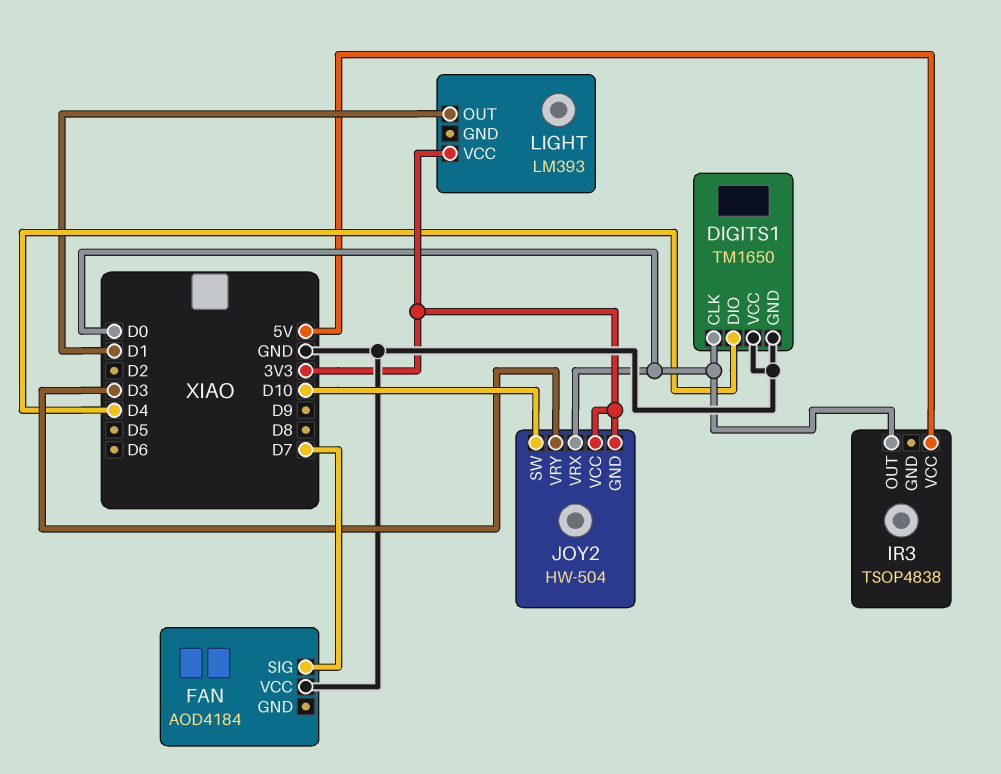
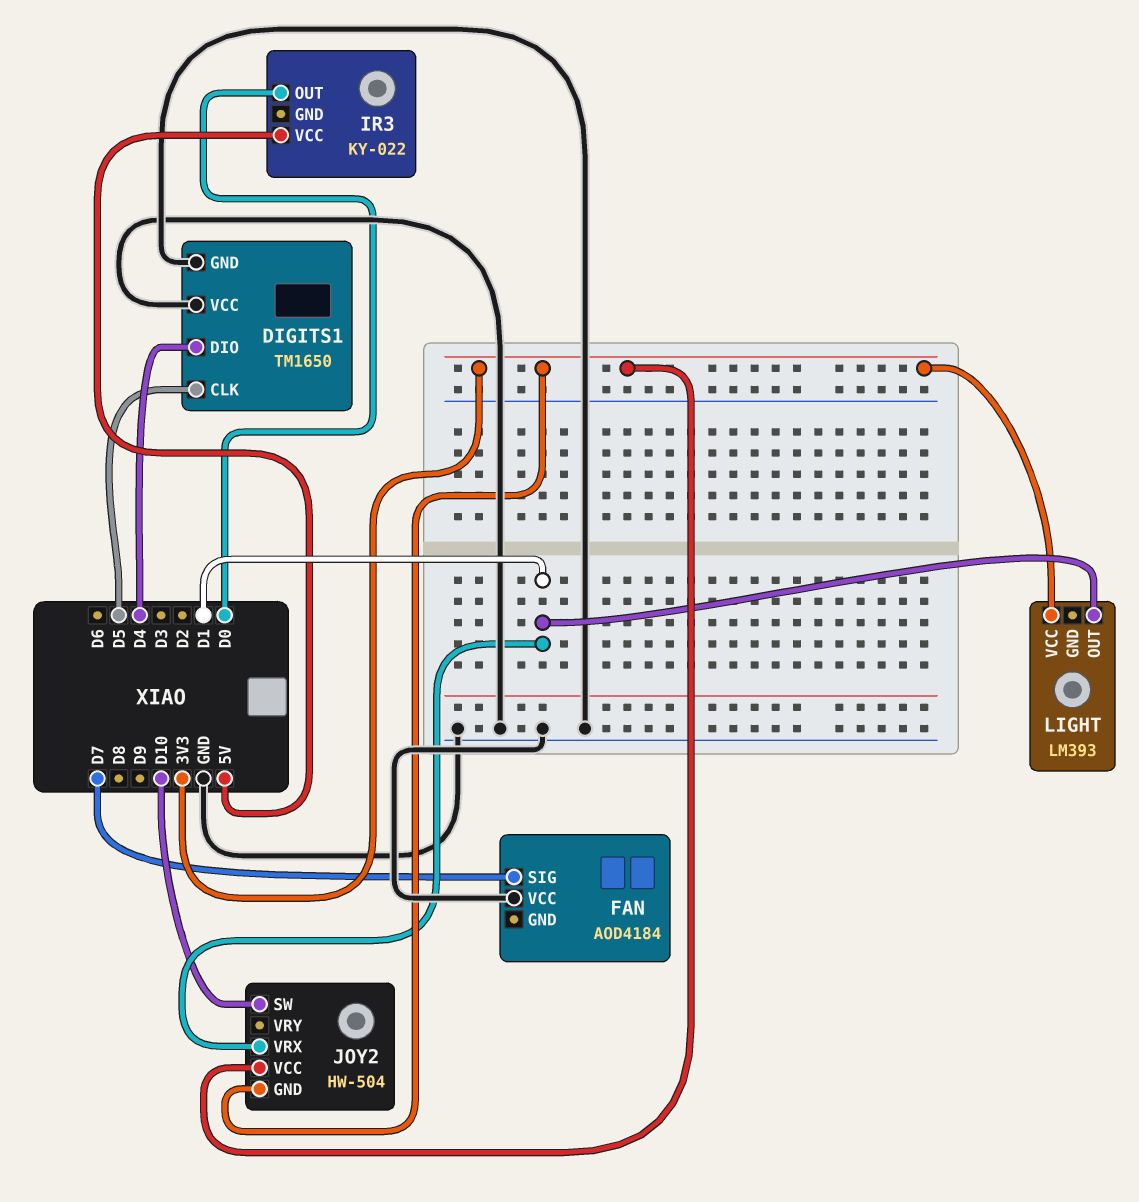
DIGITS1 pin CLK: D0 -> D5
IR3: TSOP4838 -> KY-022
JOY2 pin VRX: D0 -> D1
JOY2 pin VRY: D3 -> none

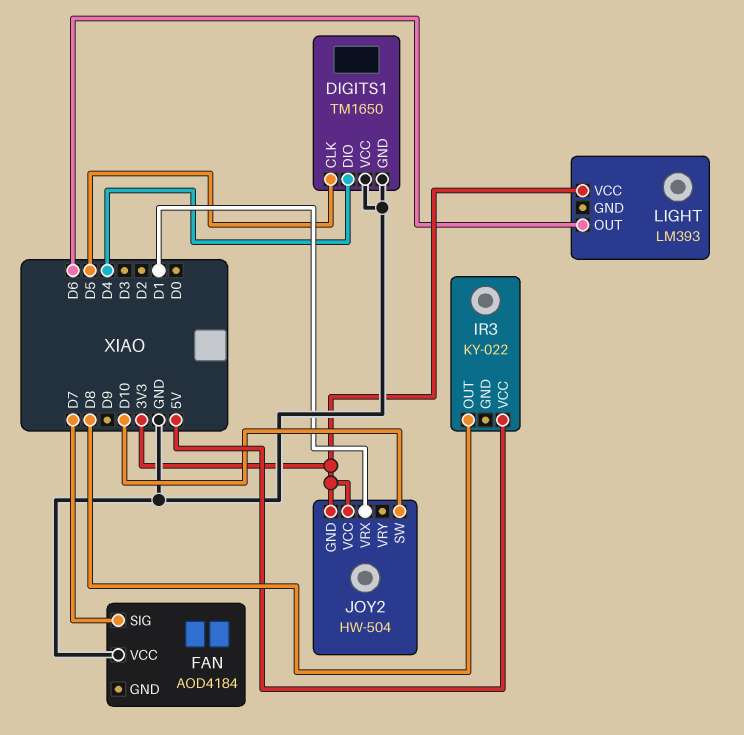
IR3 pin OUT: D0 -> D8
LIGHT pin OUT: D1 -> D6

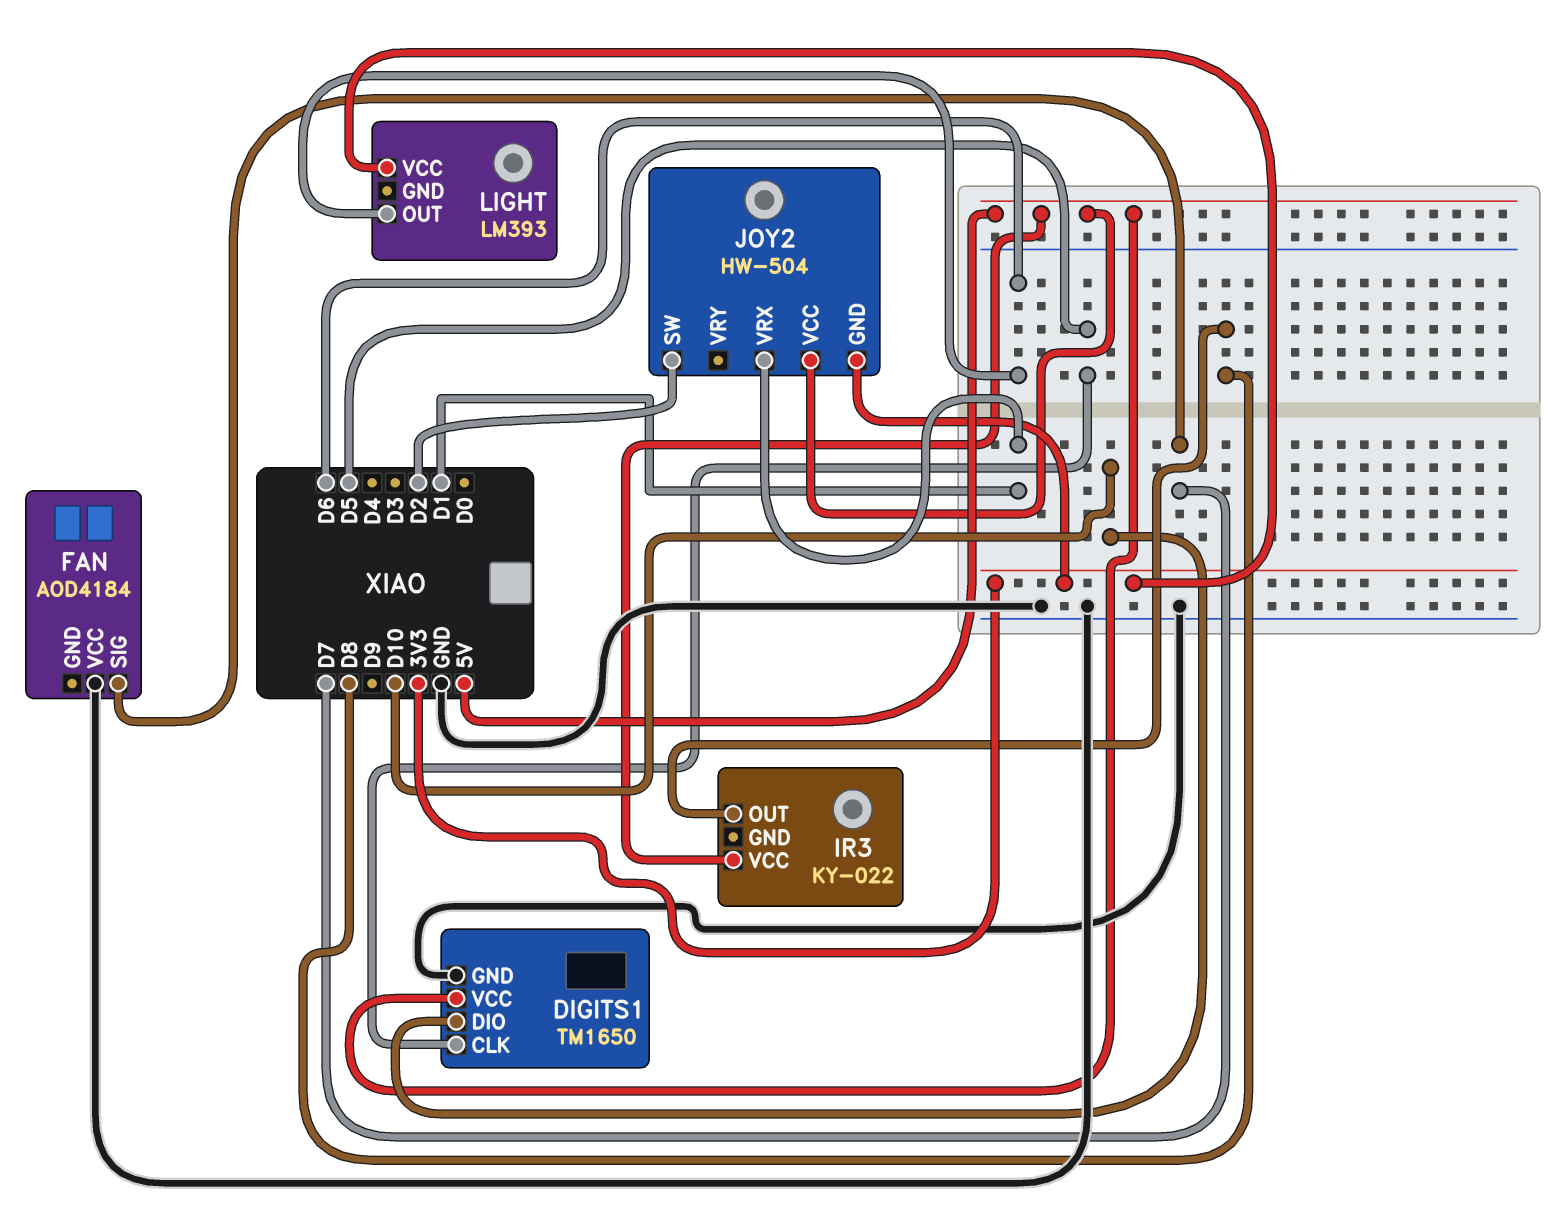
DIGITS1 pin DIO: D4 -> D10
DIGITS1 pin VCC: GND -> 5V
JOY2 pin SW: D10 -> D2
JOY2 pin VCC: 3V3 -> 5V

